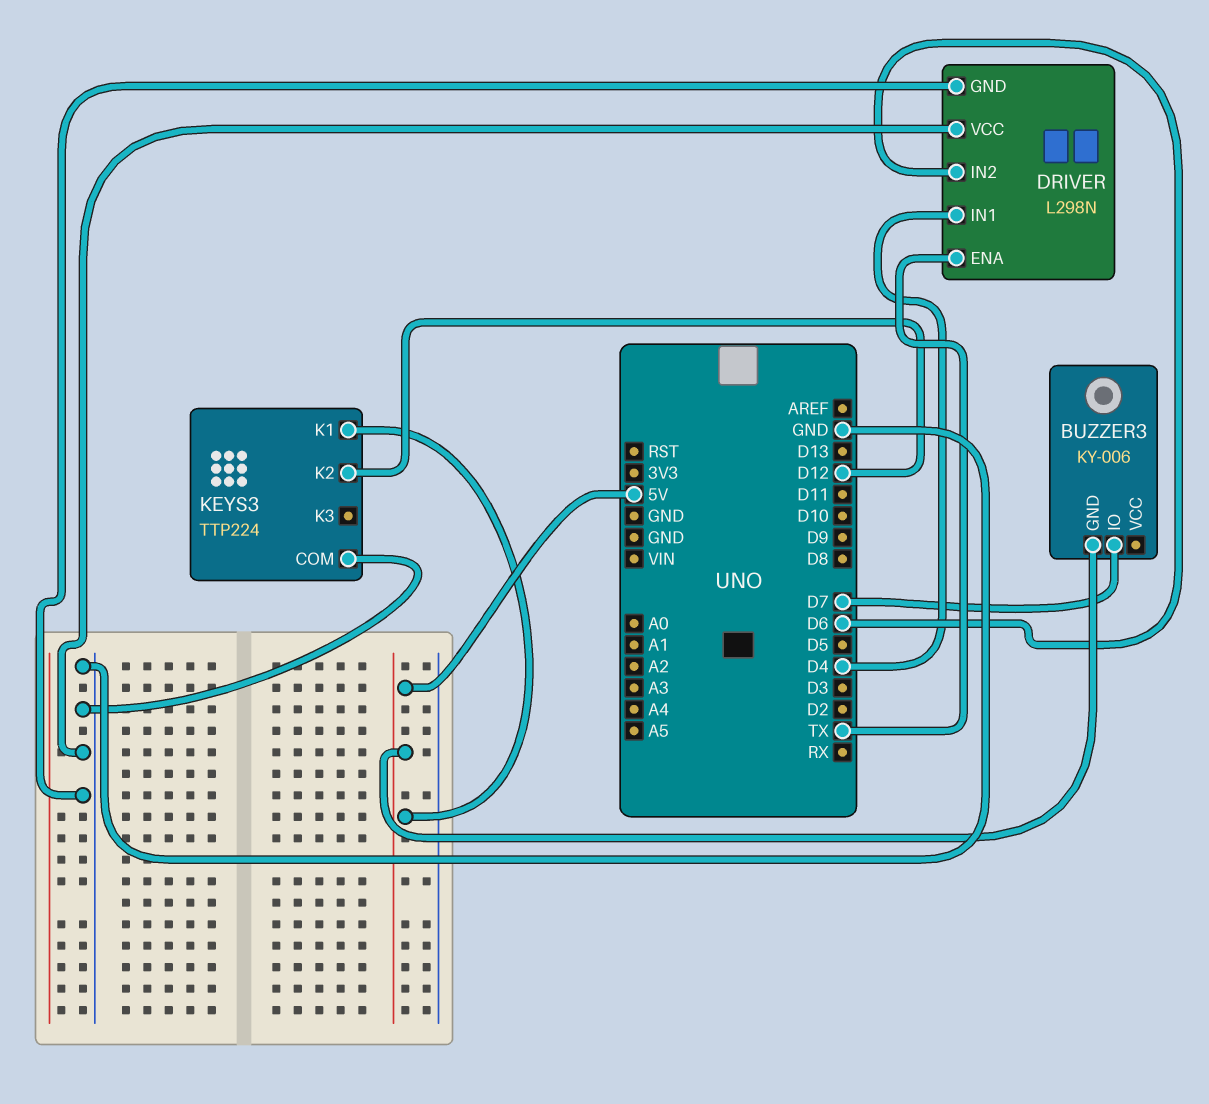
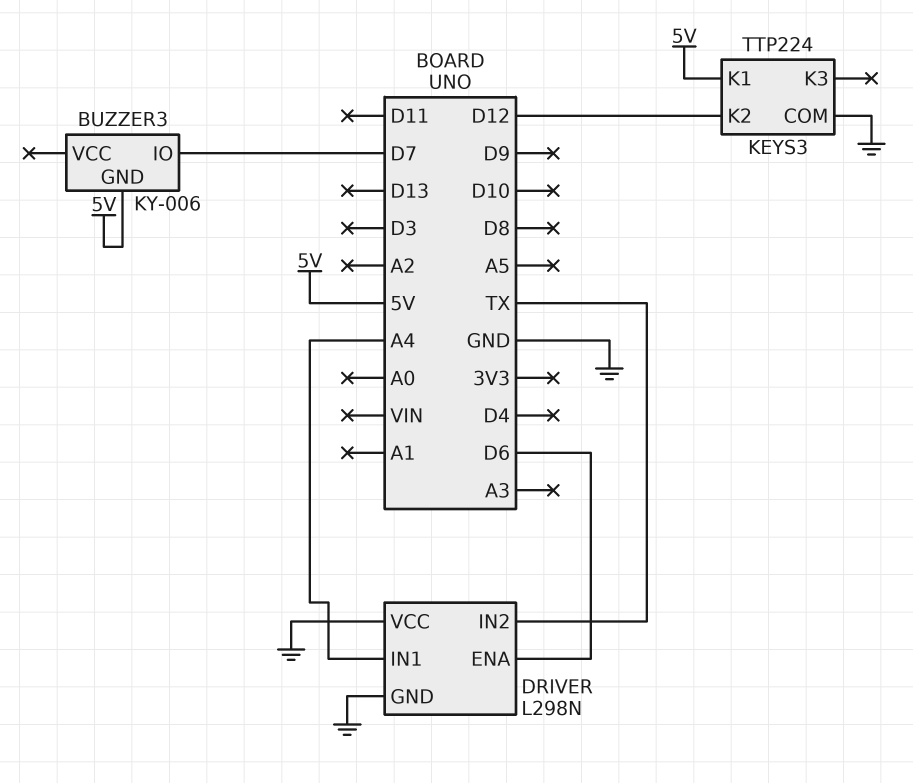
DRIVER pin ENA: TX -> D6
DRIVER pin IN1: D4 -> A4
DRIVER pin IN2: D6 -> TX

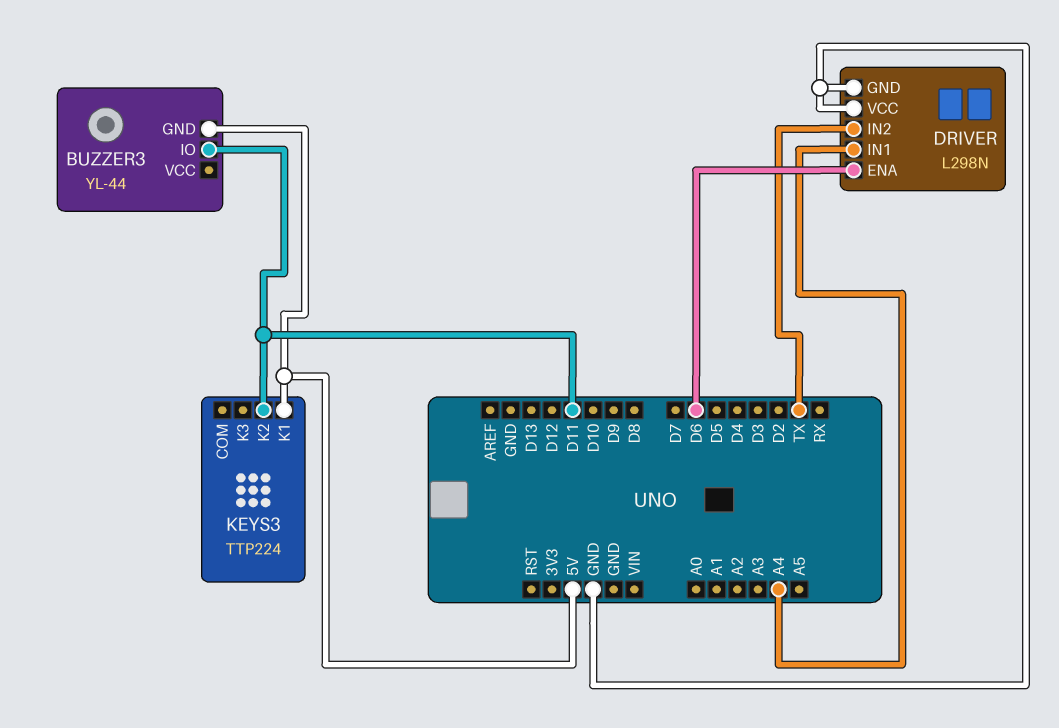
BUZZER3: KY-006 -> YL-44
BUZZER3 pin IO: D7 -> D11
KEYS3 pin COM: GND -> none
KEYS3 pin K2: D12 -> D11

